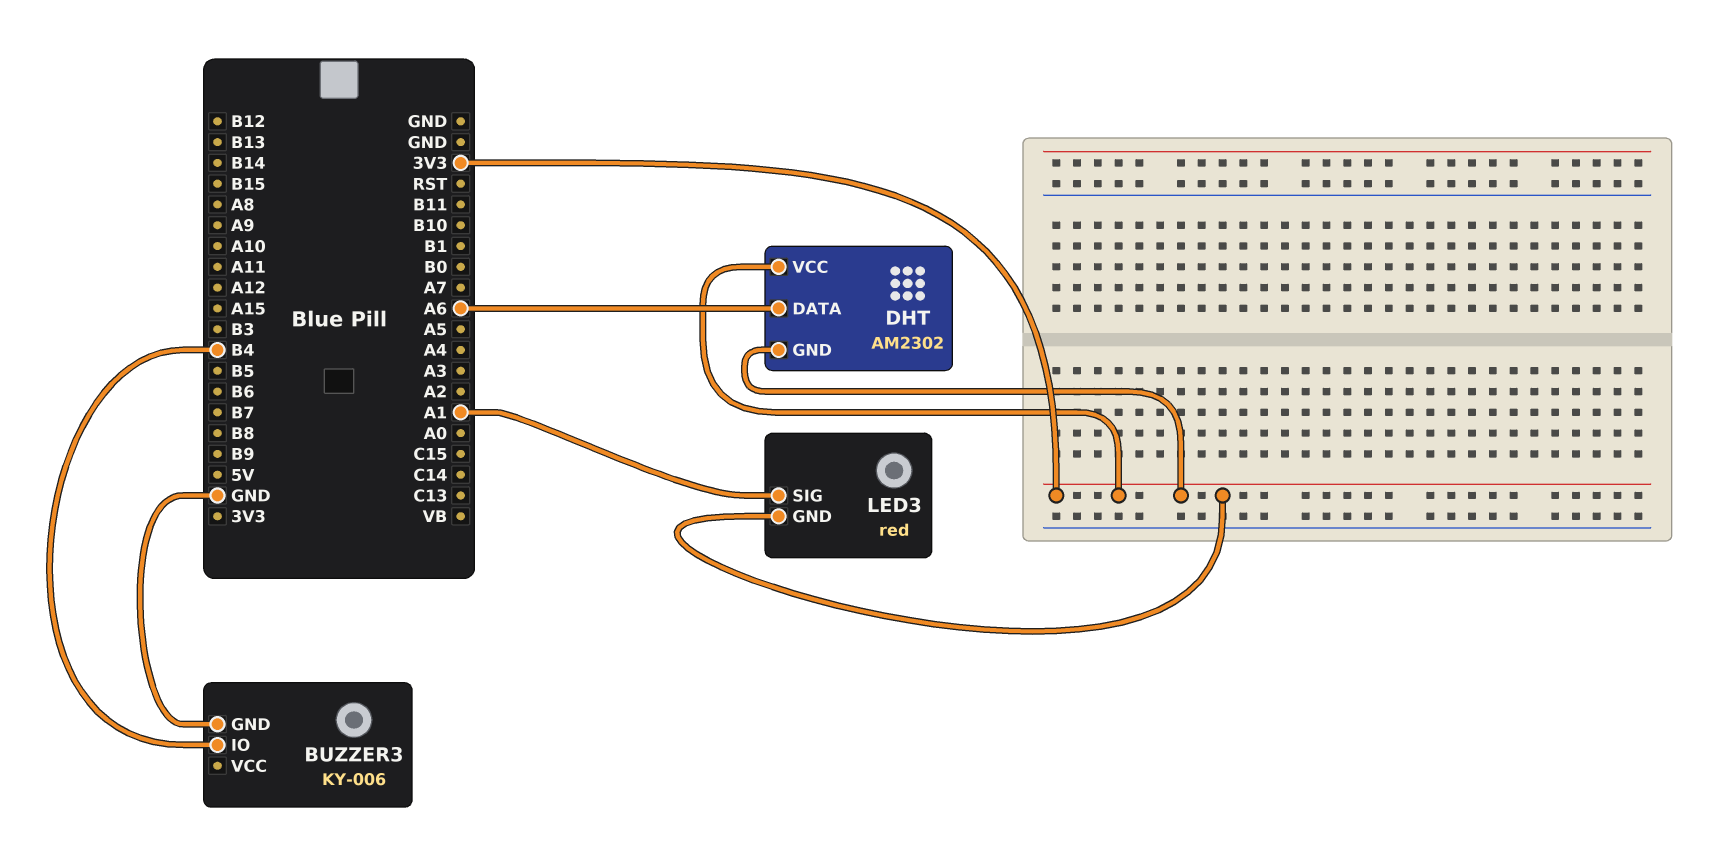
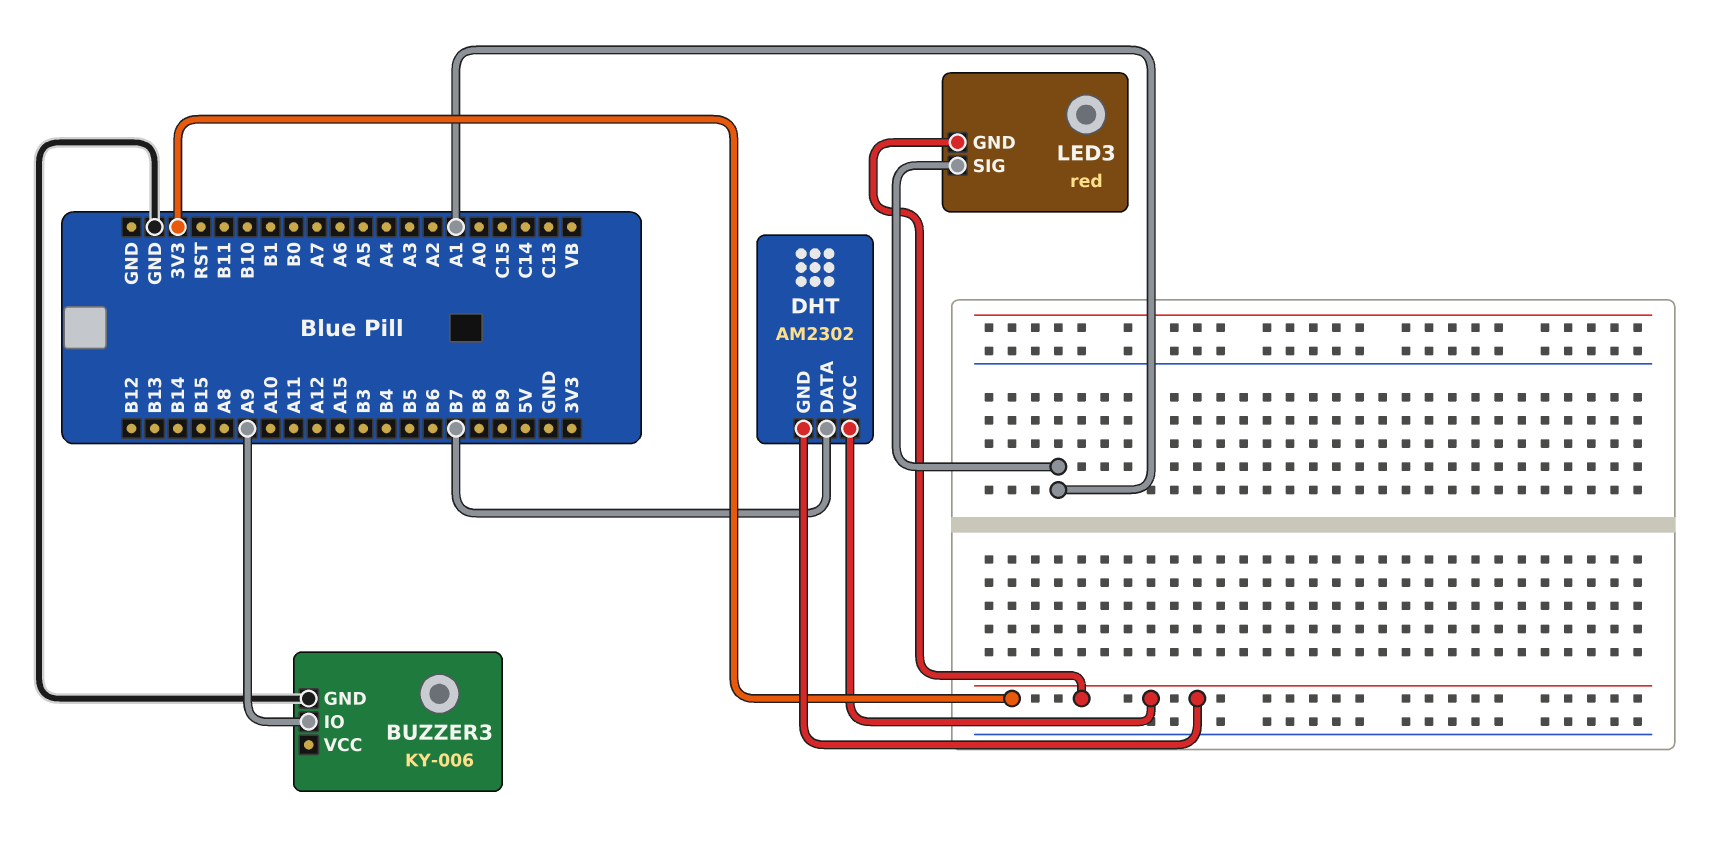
BUZZER3 pin IO: B4 -> A9
DHT pin DATA: A6 -> B7

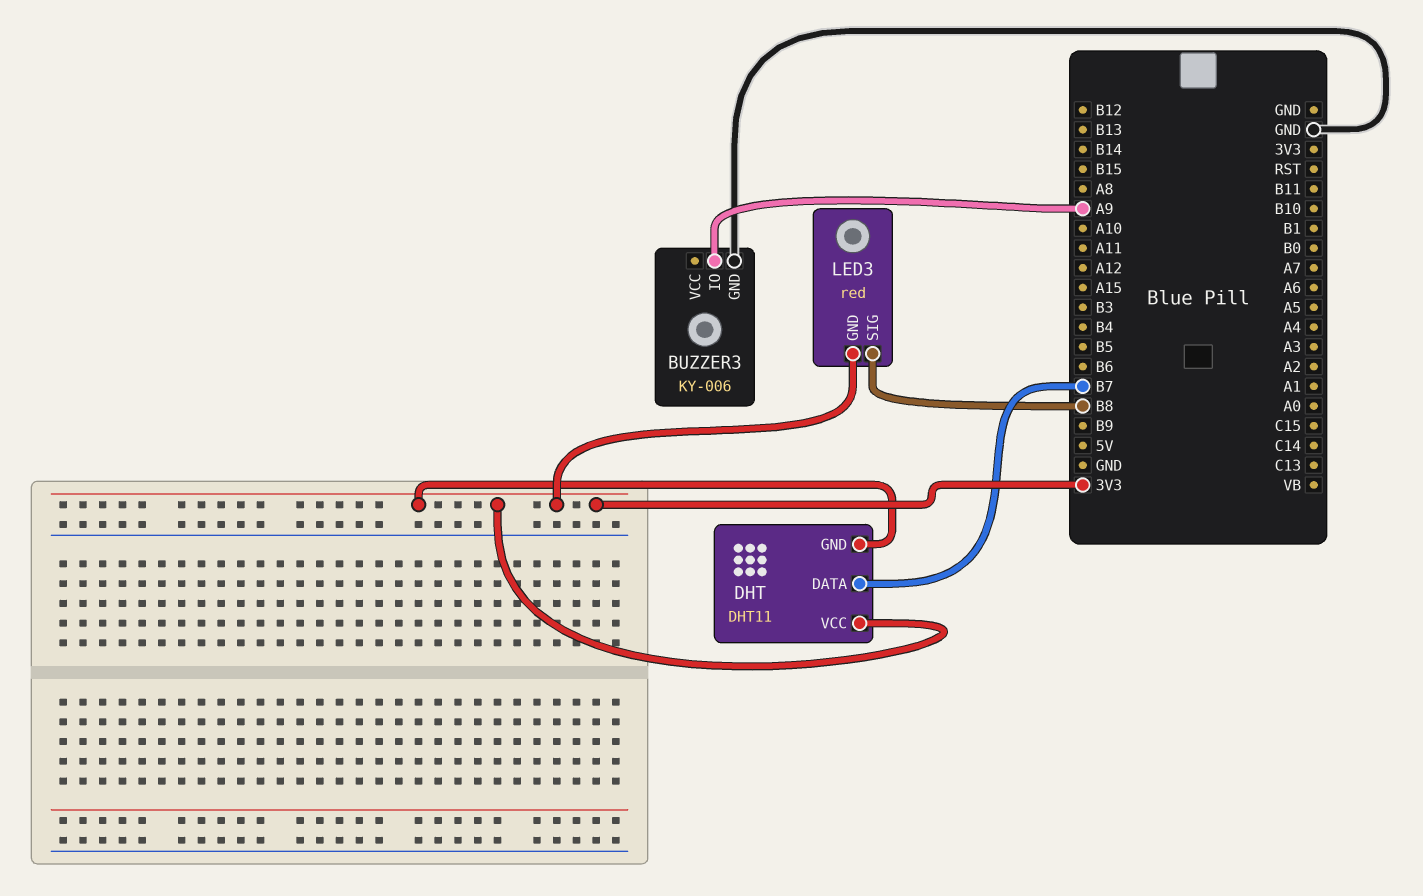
DHT: AM2302 -> DHT11
LED3 pin SIG: A1 -> B8

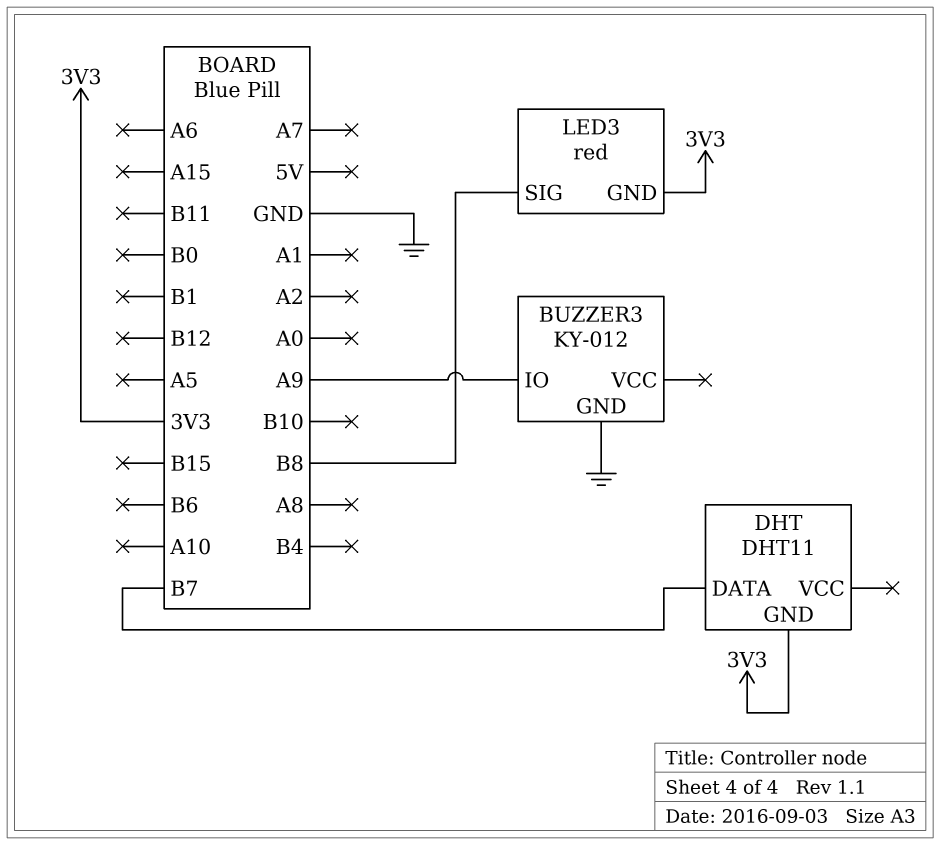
BUZZER3: KY-006 -> KY-012
DHT pin VCC: 3V3 -> none

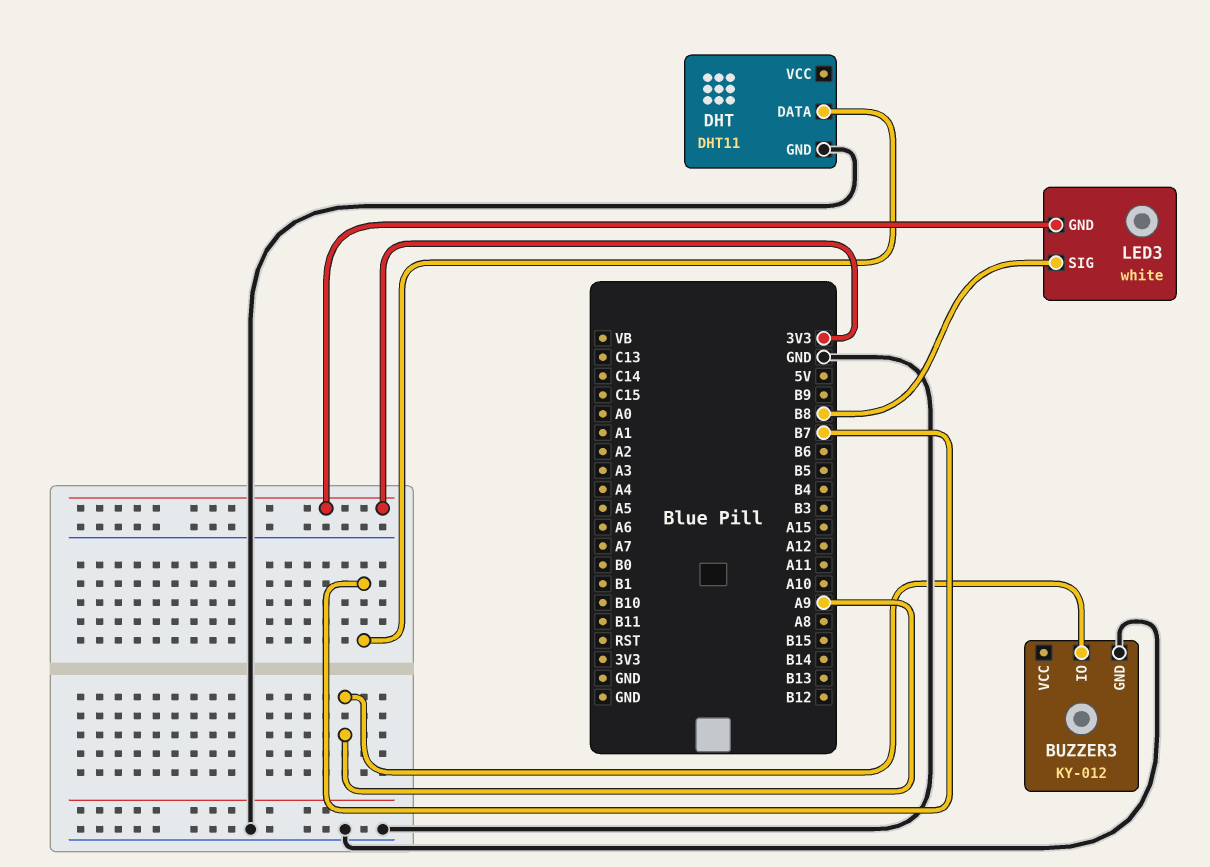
DHT pin GND: 3V3 -> GND
LED3: red -> white

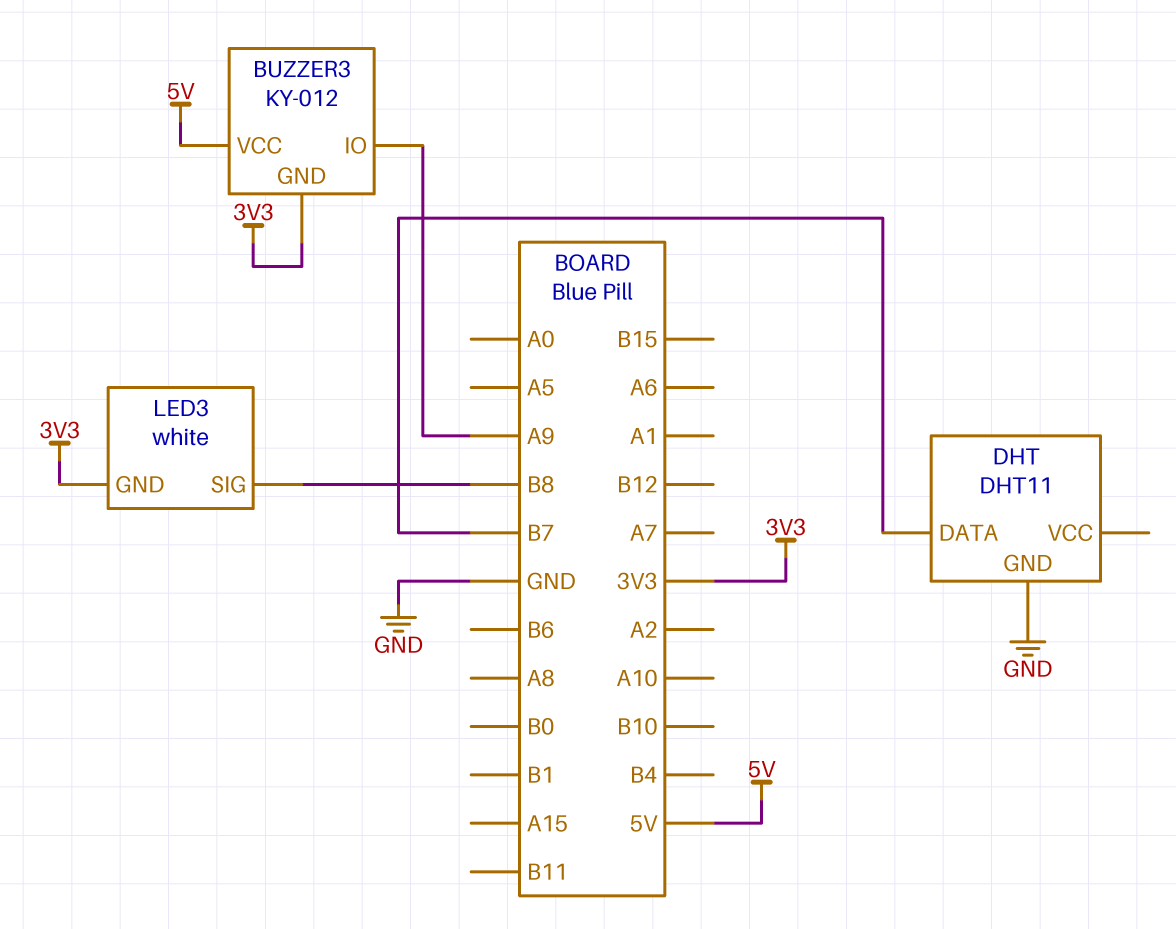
BUZZER3 pin GND: GND -> 3V3
BUZZER3 pin VCC: none -> 5V

